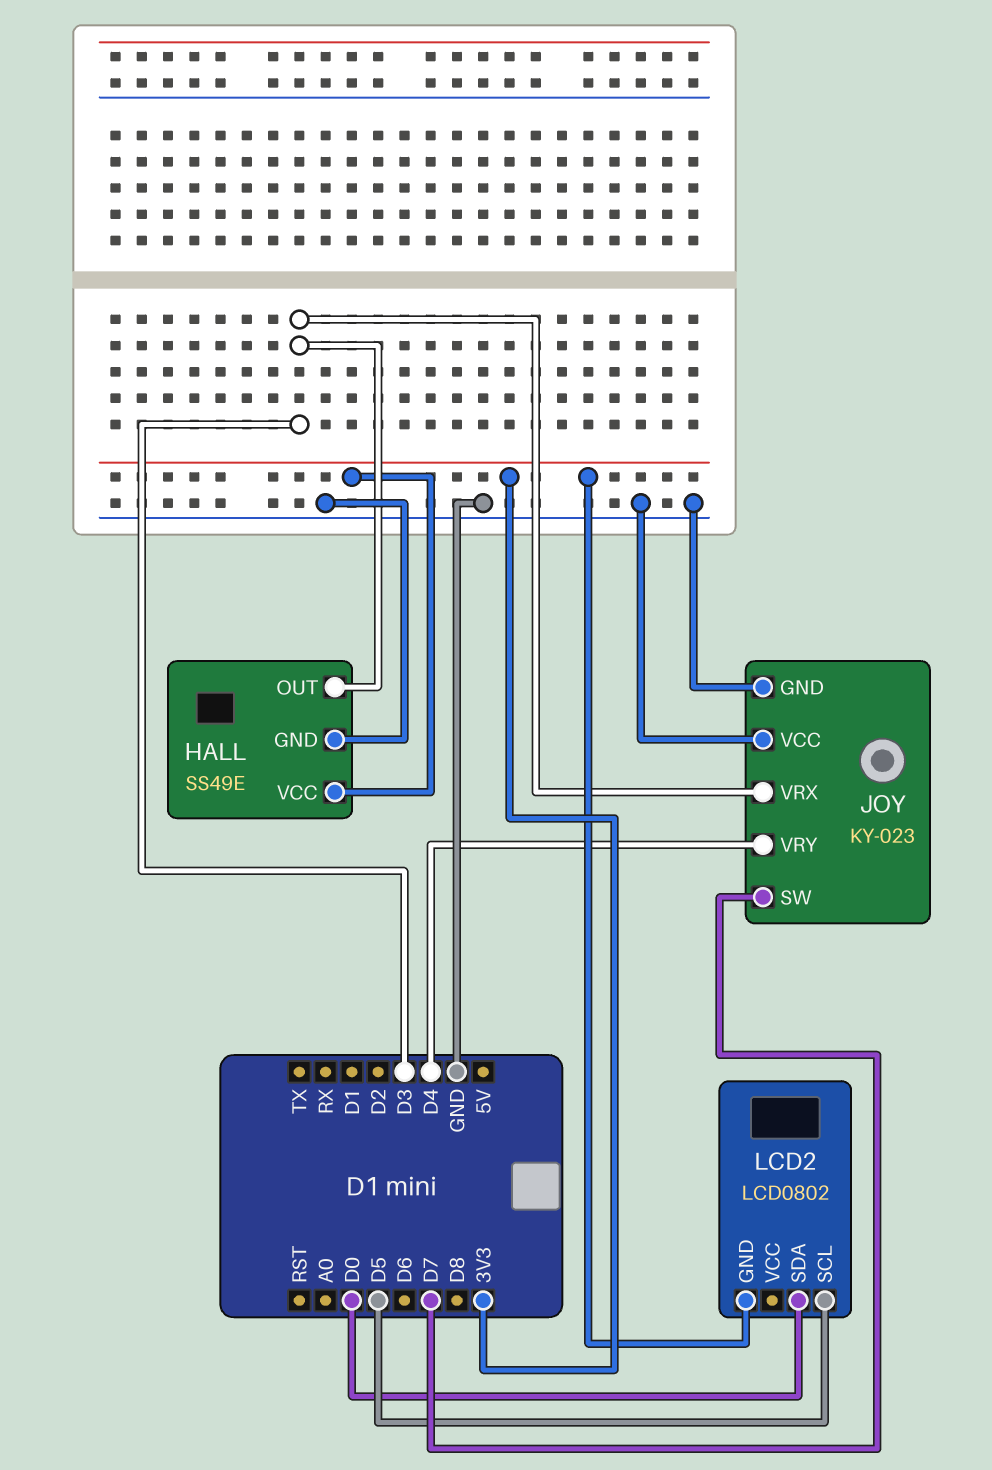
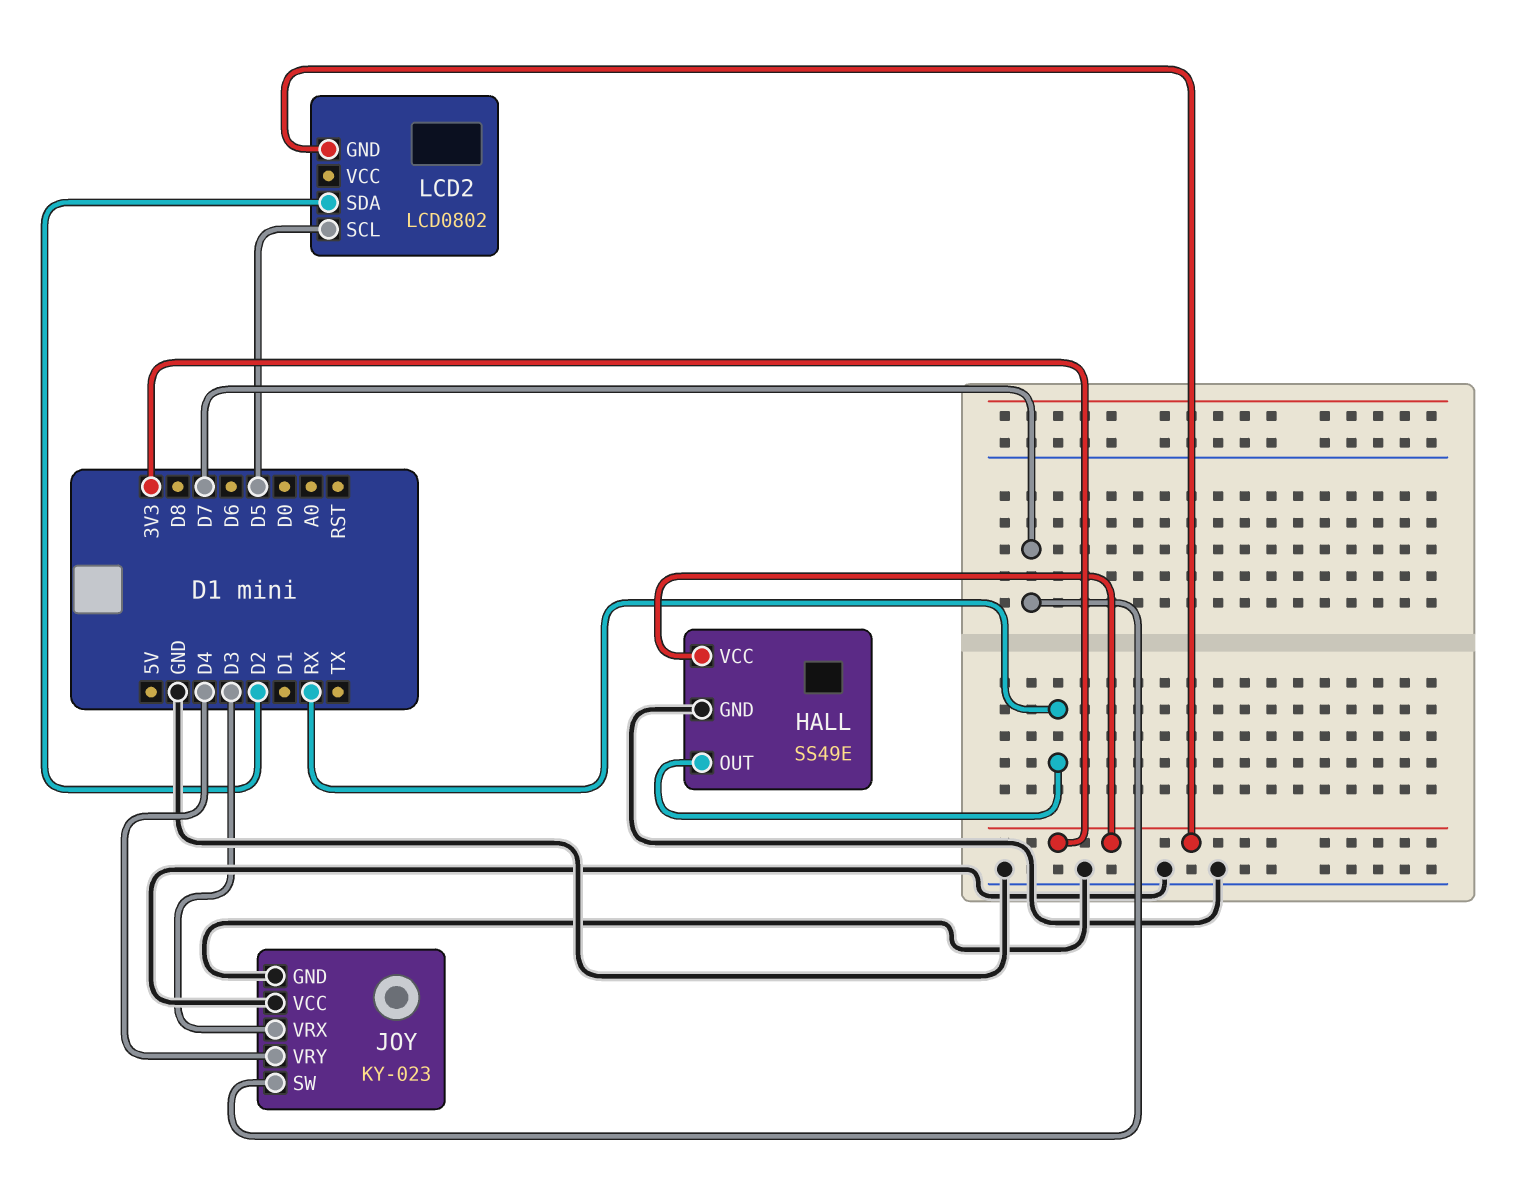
HALL pin OUT: D3 -> RX
LCD2 pin SDA: D0 -> D2

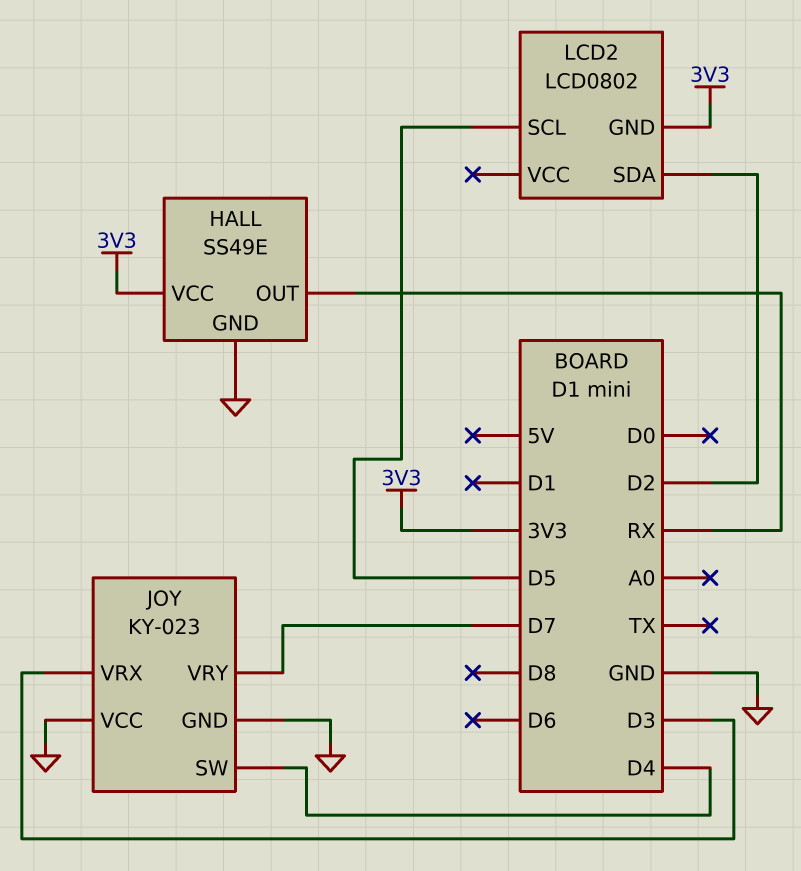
JOY pin SW: D7 -> D4
JOY pin VRY: D4 -> D7

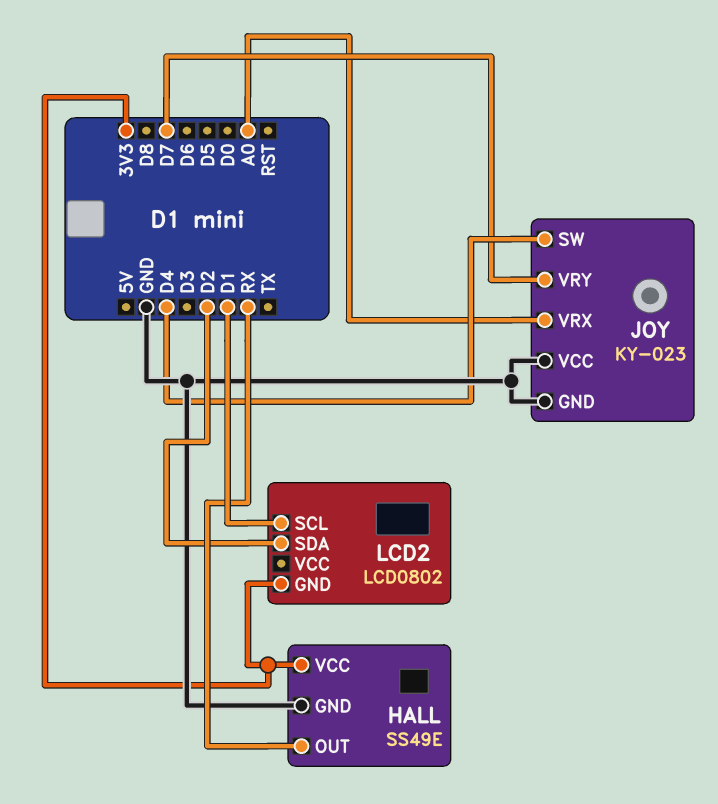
JOY pin VRX: D3 -> A0
LCD2 pin SCL: D5 -> D1

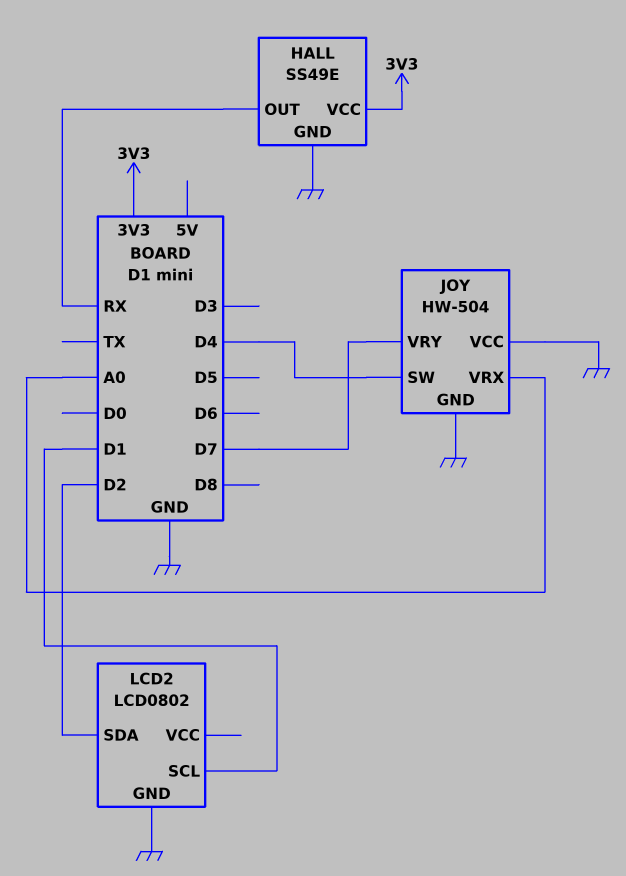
JOY: KY-023 -> HW-504
LCD2 pin GND: 3V3 -> GND

